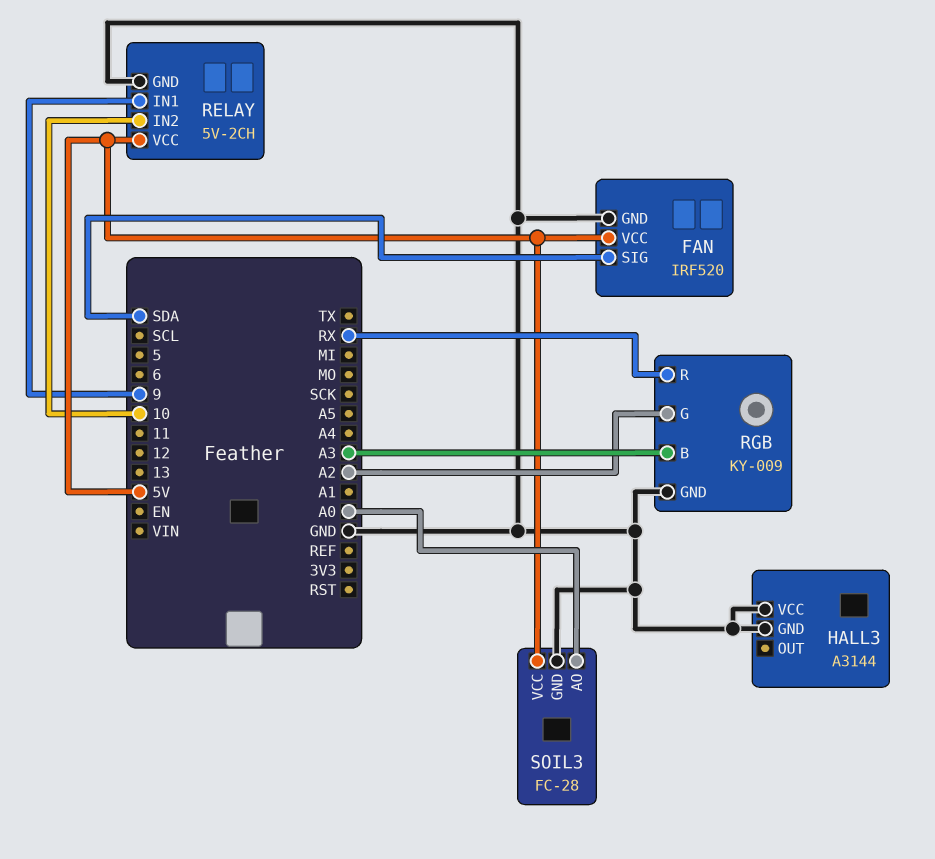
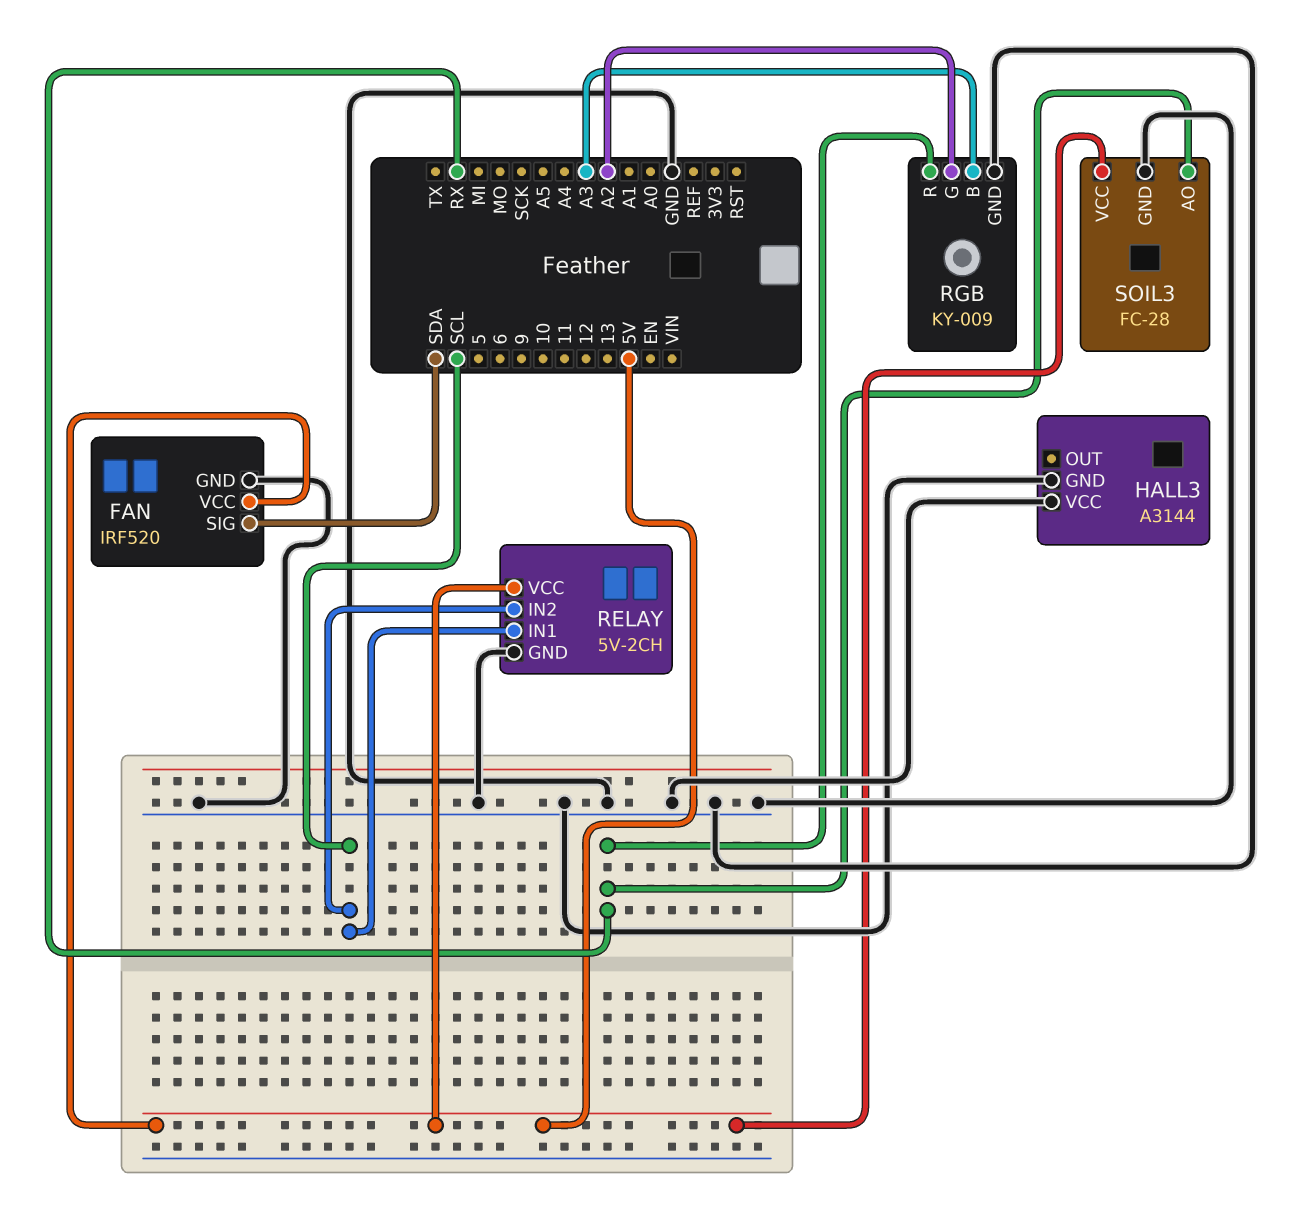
RELAY pin IN1: 9 -> SCL
RELAY pin IN2: 10 -> SCL
SOIL3 pin AO: A0 -> RX

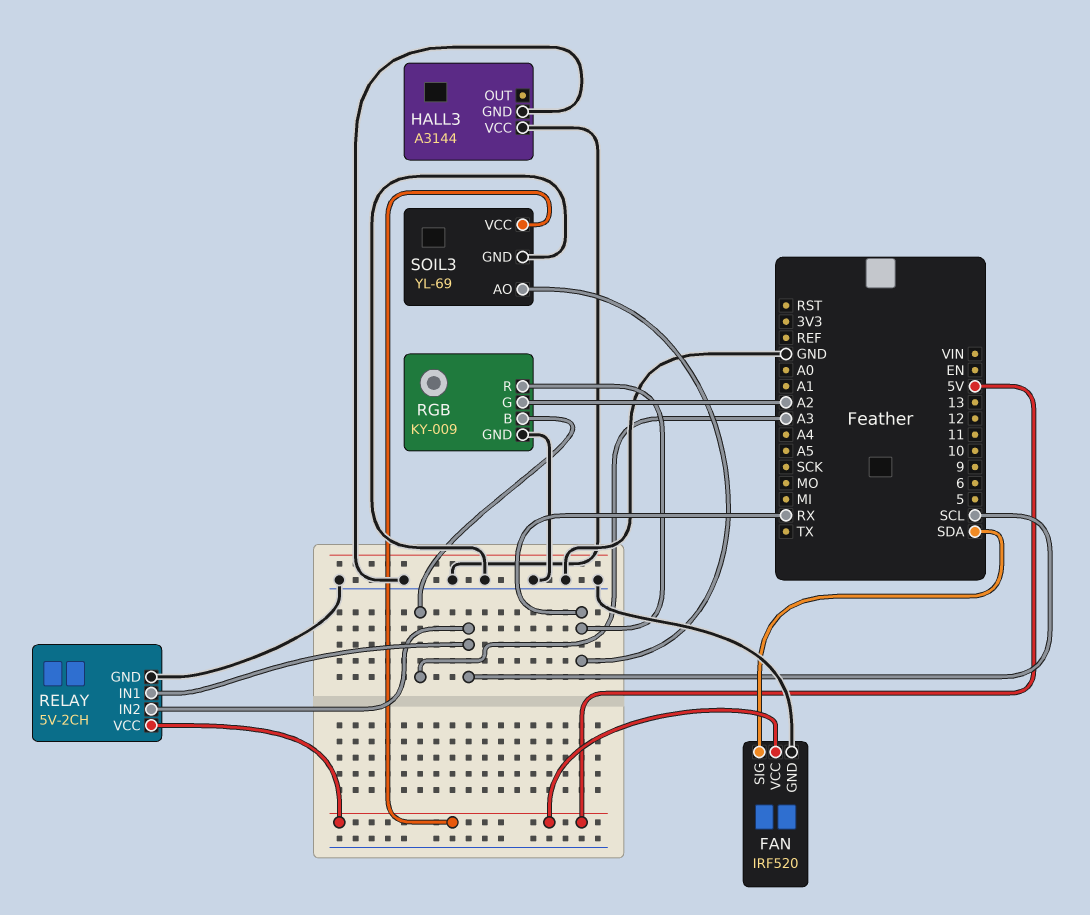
SOIL3: FC-28 -> YL-69

